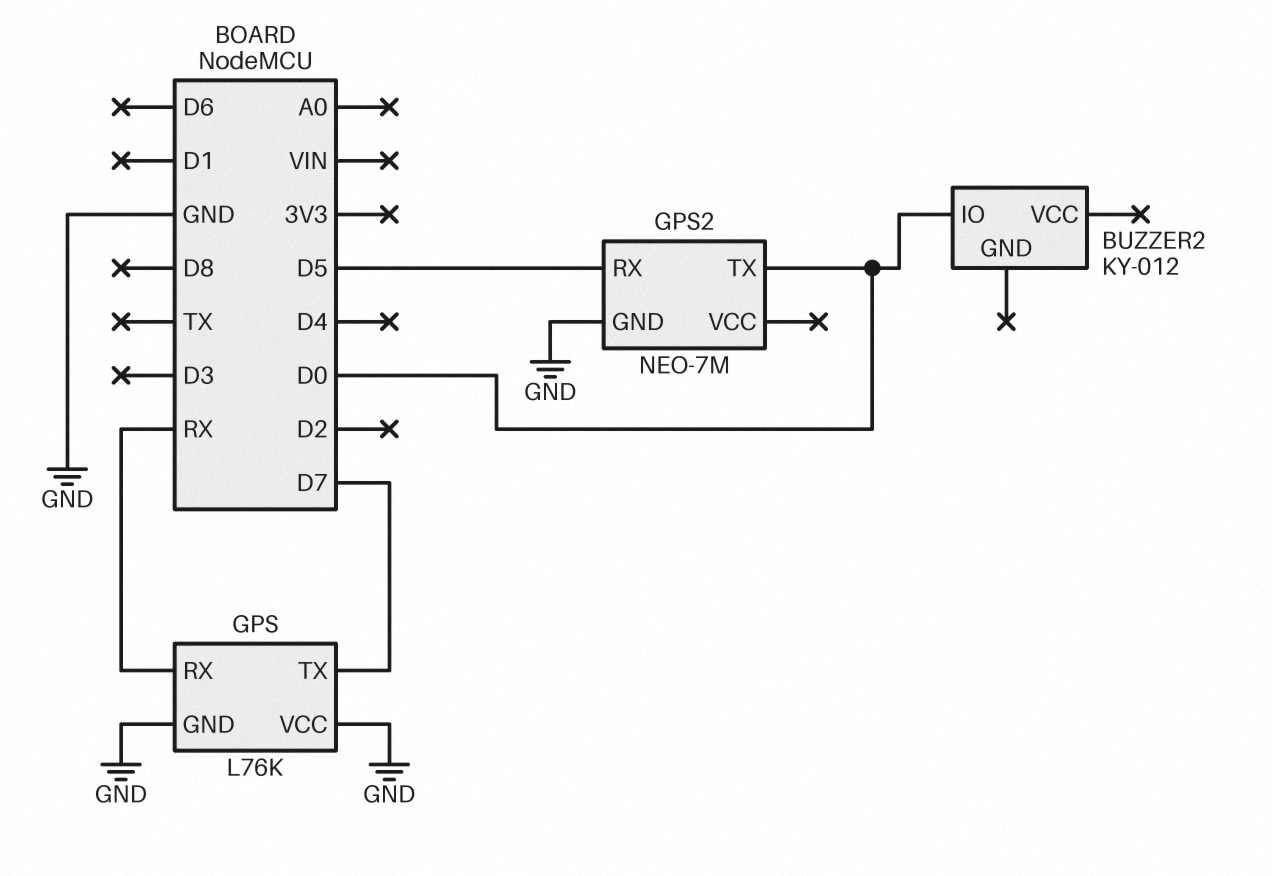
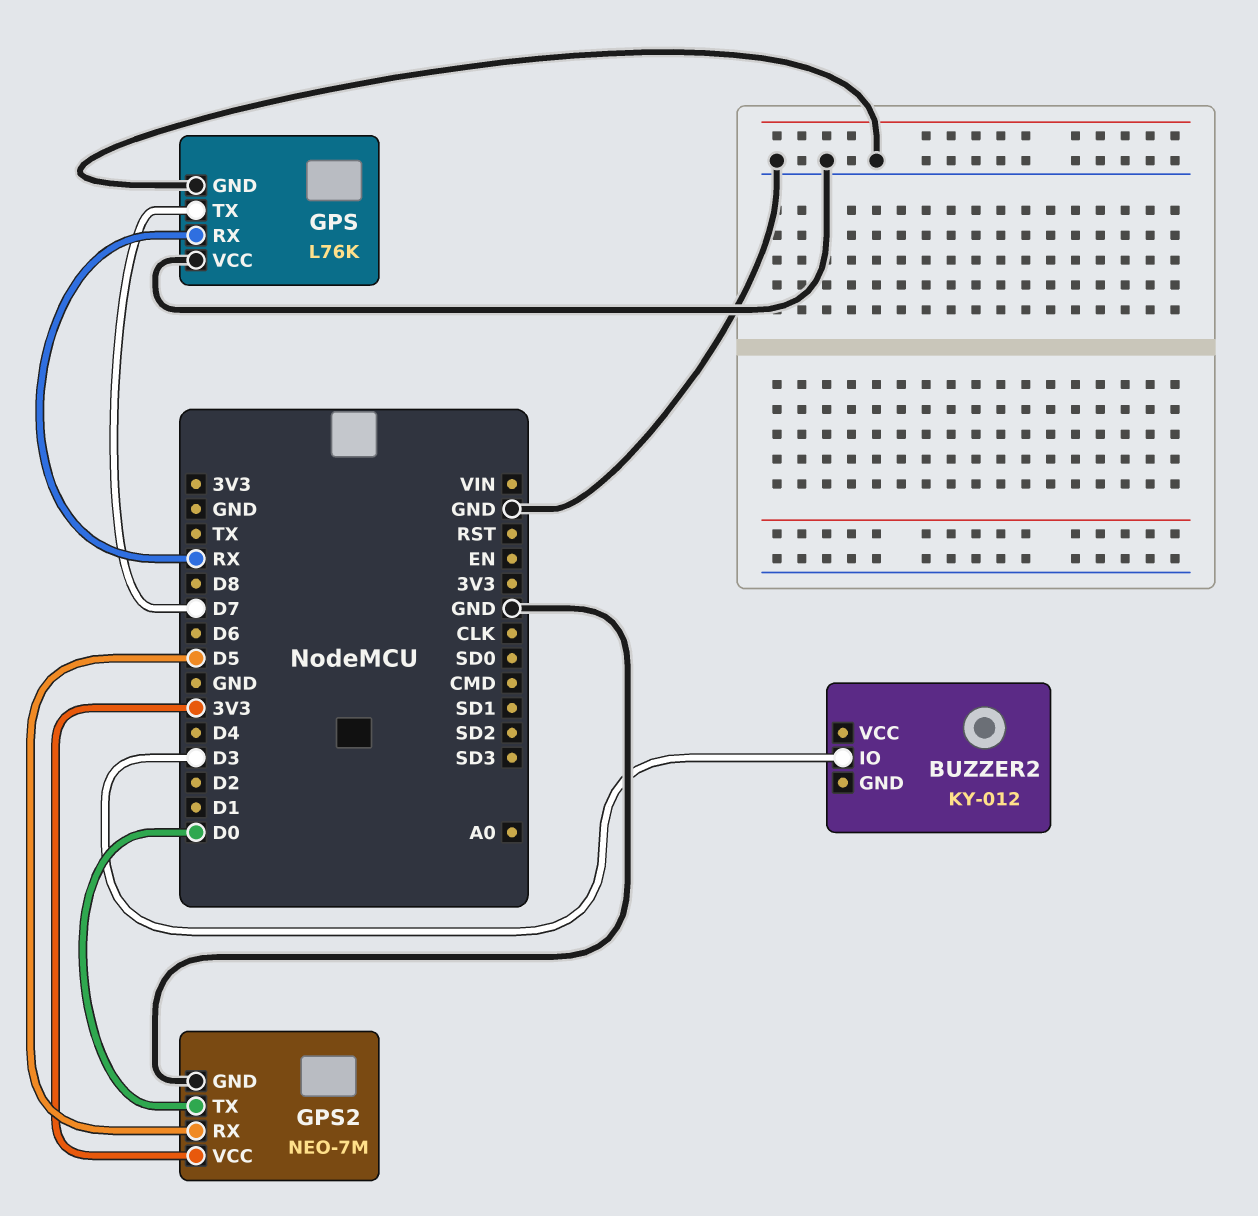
BUZZER2 pin IO: D0 -> D3
GPS2 pin VCC: none -> 3V3

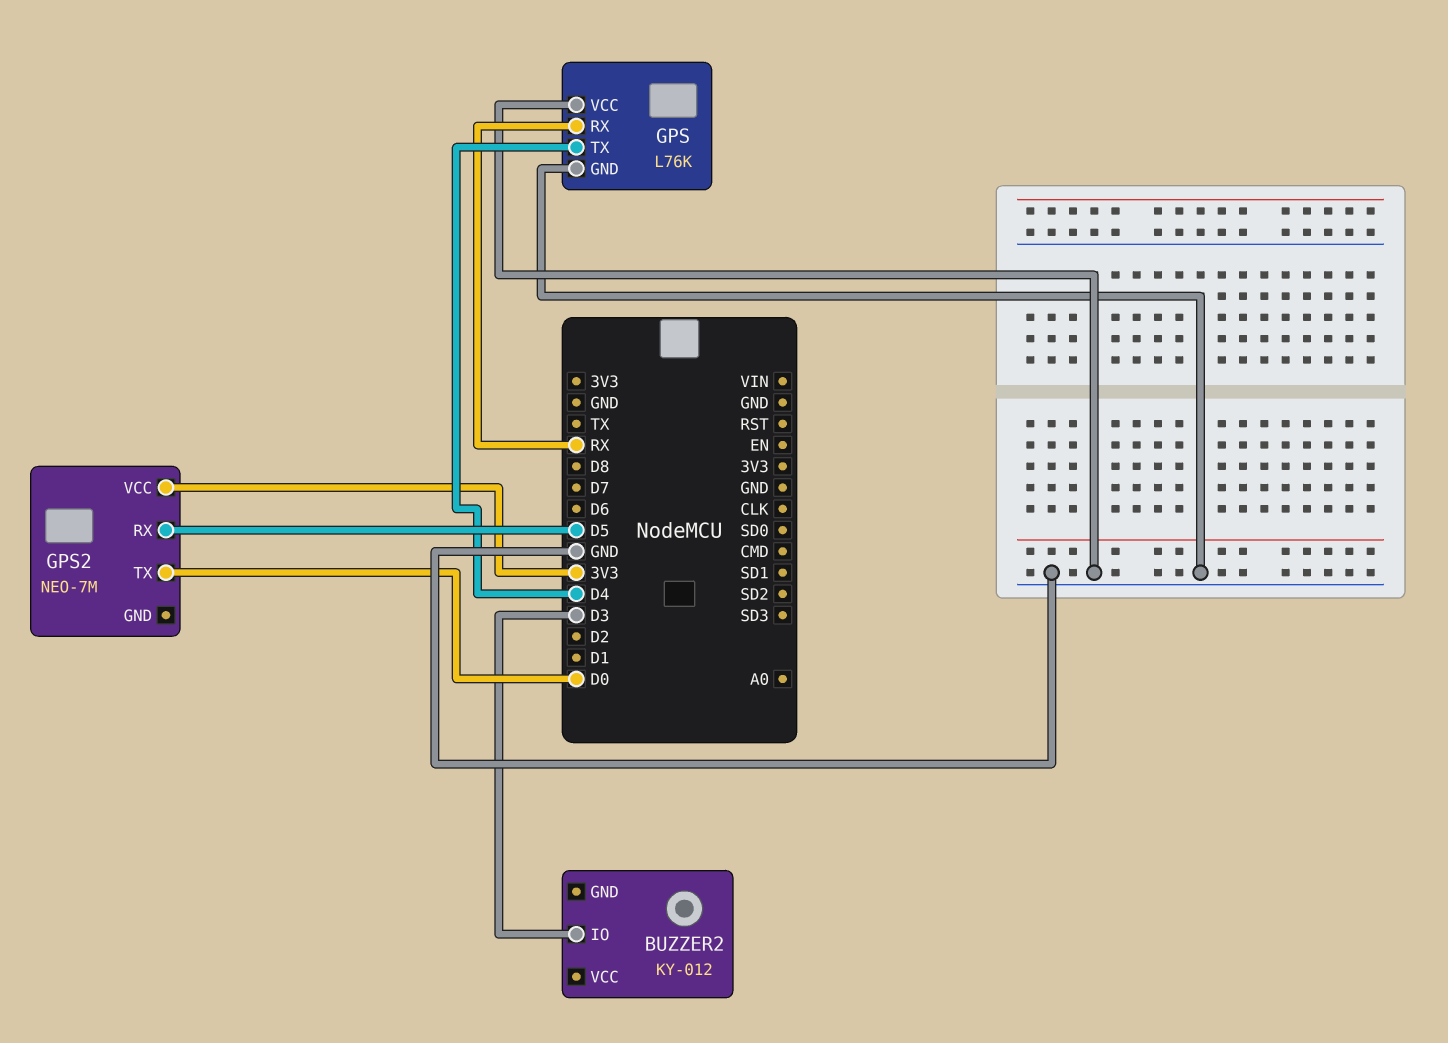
GPS pin TX: D7 -> D4
GPS2 pin GND: GND -> none

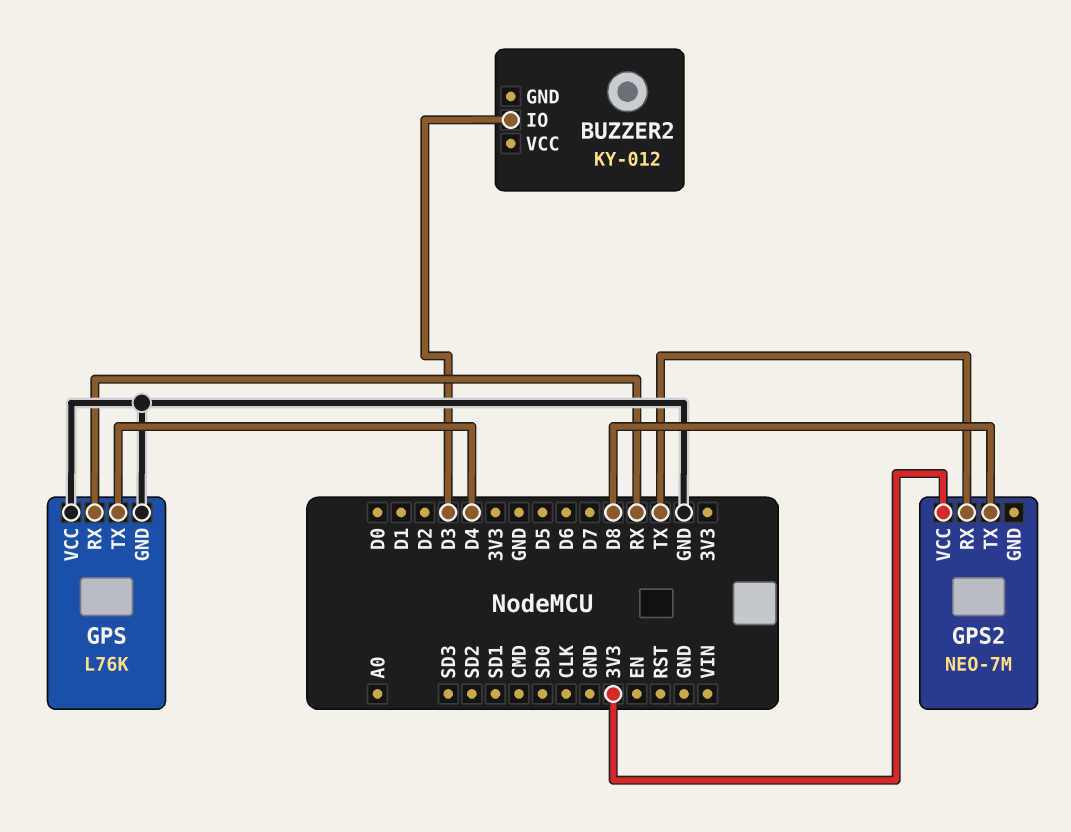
GPS2 pin RX: D5 -> TX
GPS2 pin TX: D0 -> D8

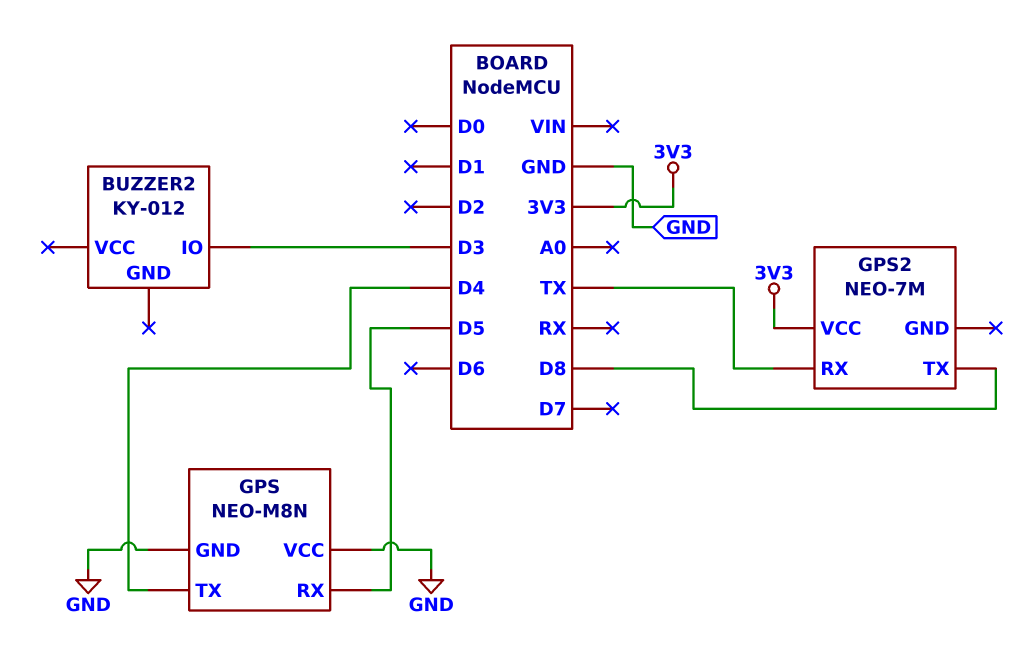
GPS: L76K -> NEO-M8N
GPS pin RX: RX -> D5

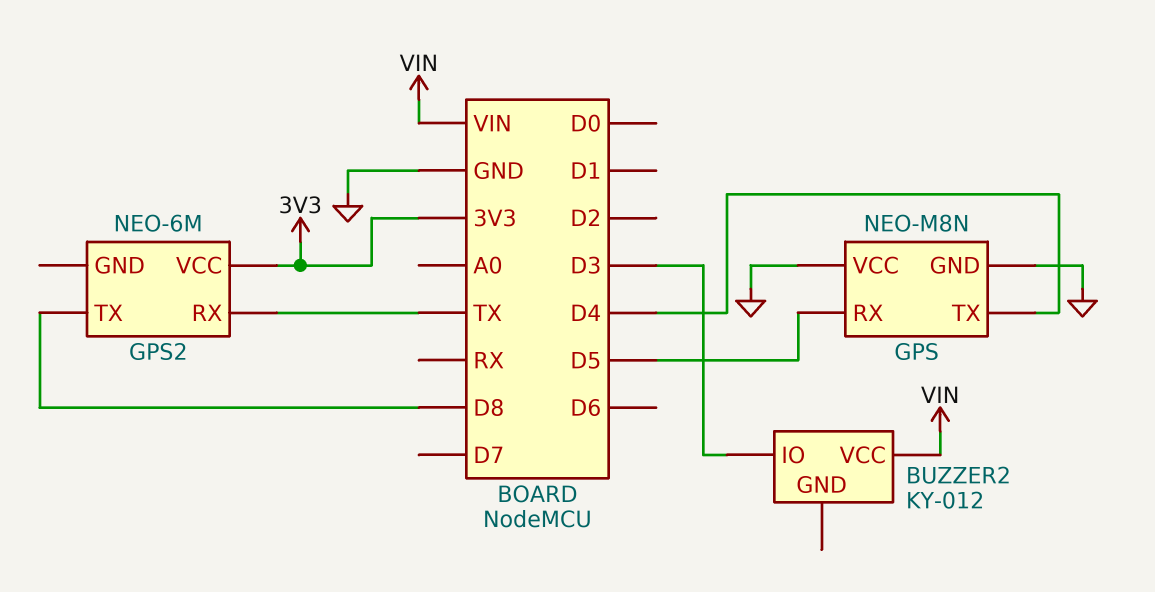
BUZZER2 pin VCC: none -> VIN
GPS2: NEO-7M -> NEO-6M

